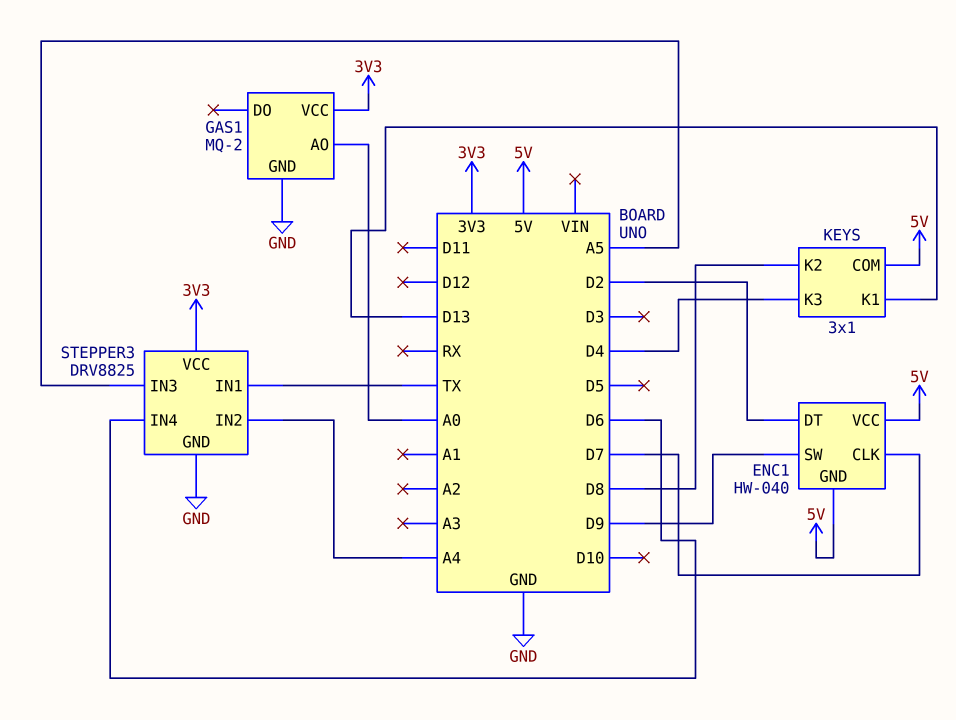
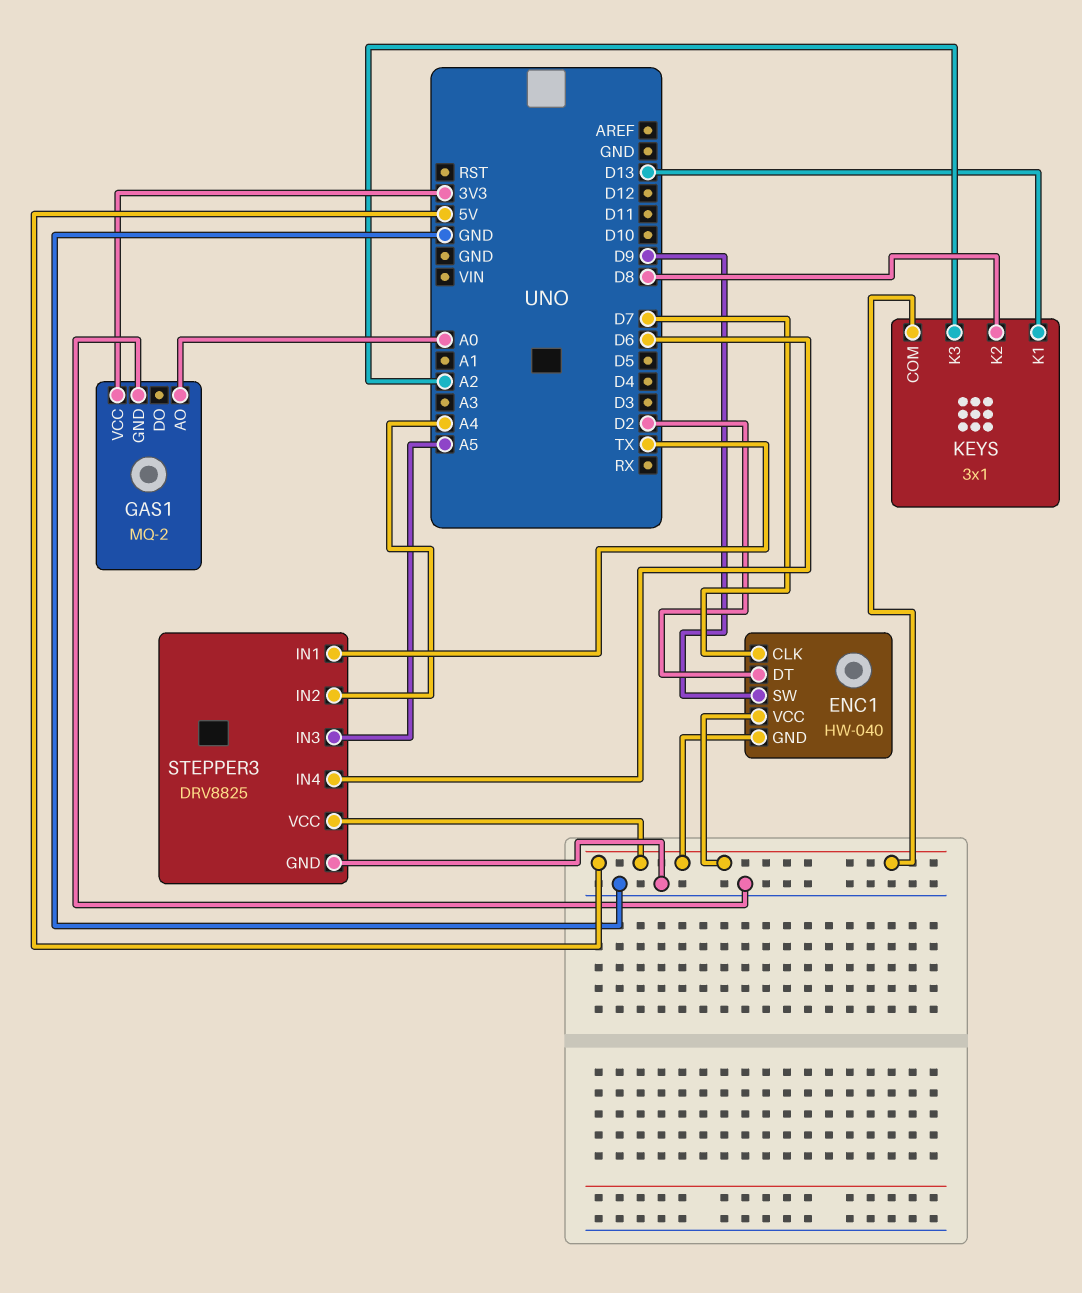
KEYS pin K3: D4 -> A2
STEPPER3 pin VCC: 3V3 -> 5V

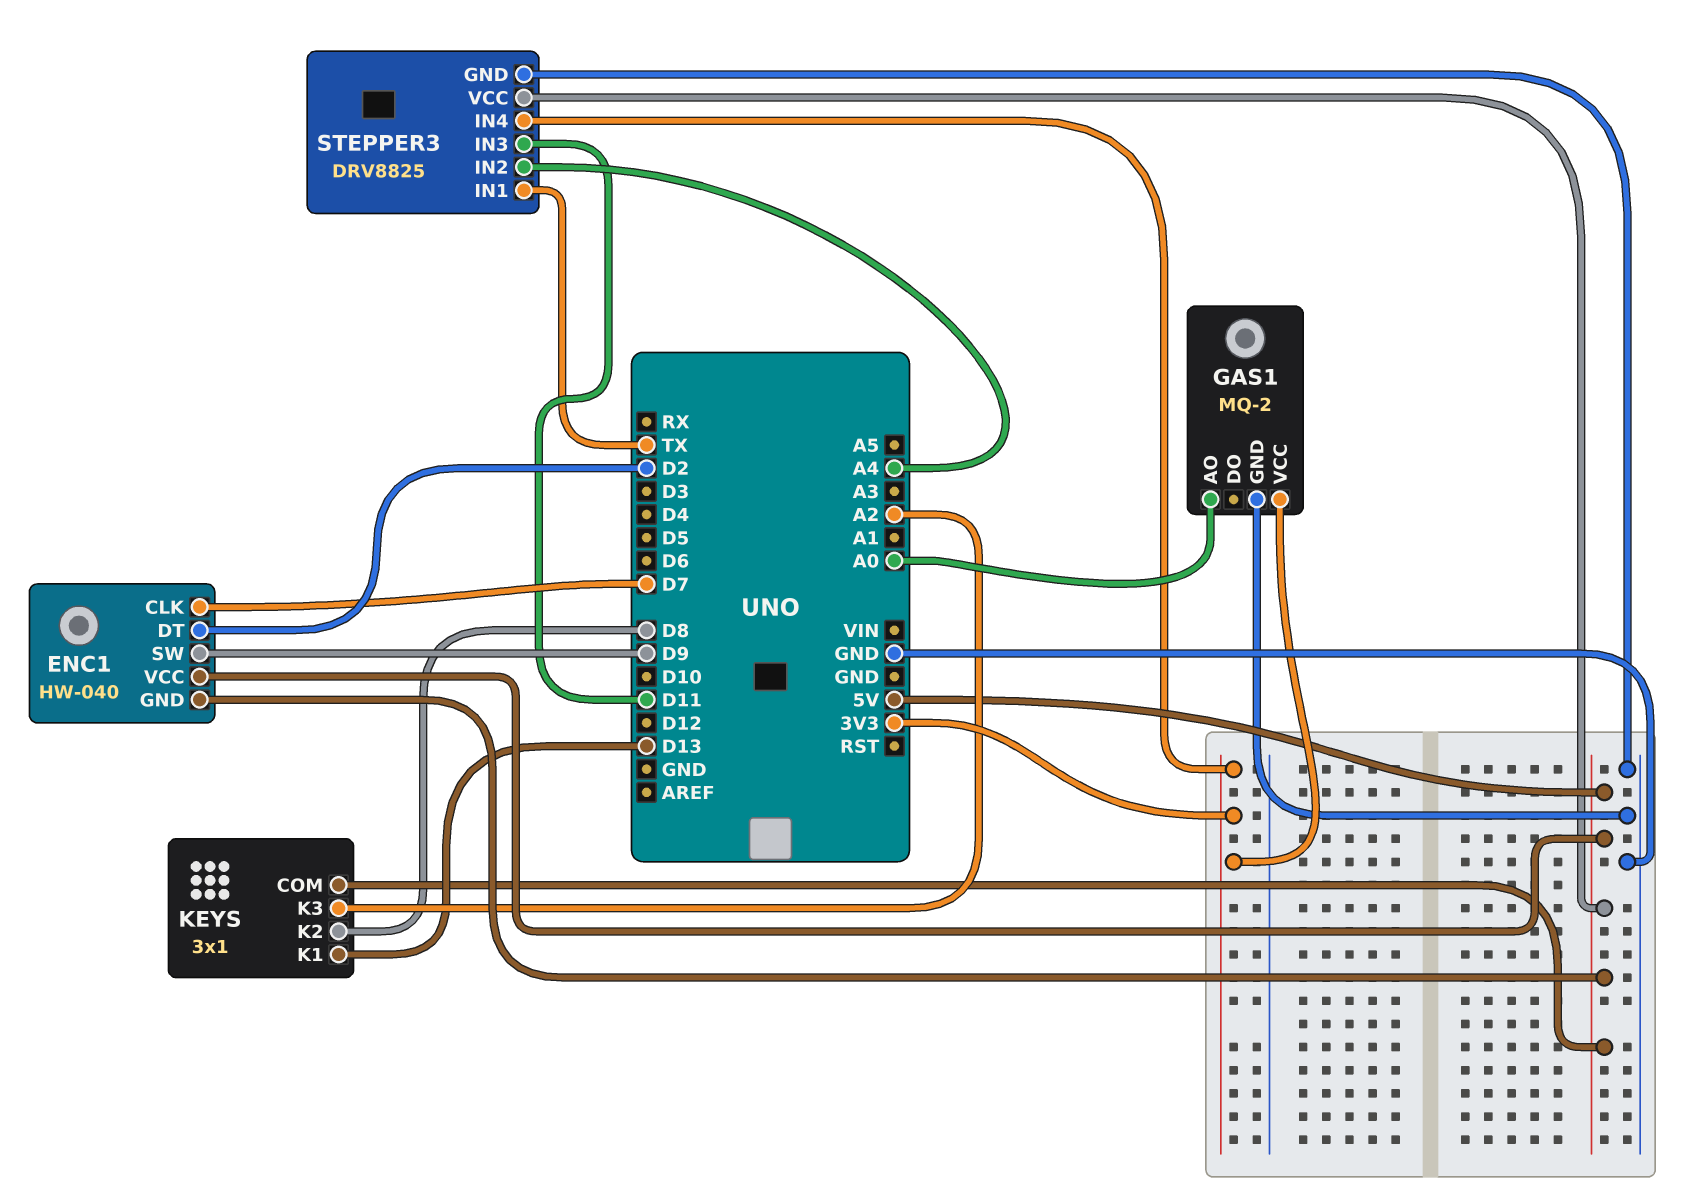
STEPPER3 pin IN3: A5 -> D11
STEPPER3 pin IN4: D6 -> 3V3

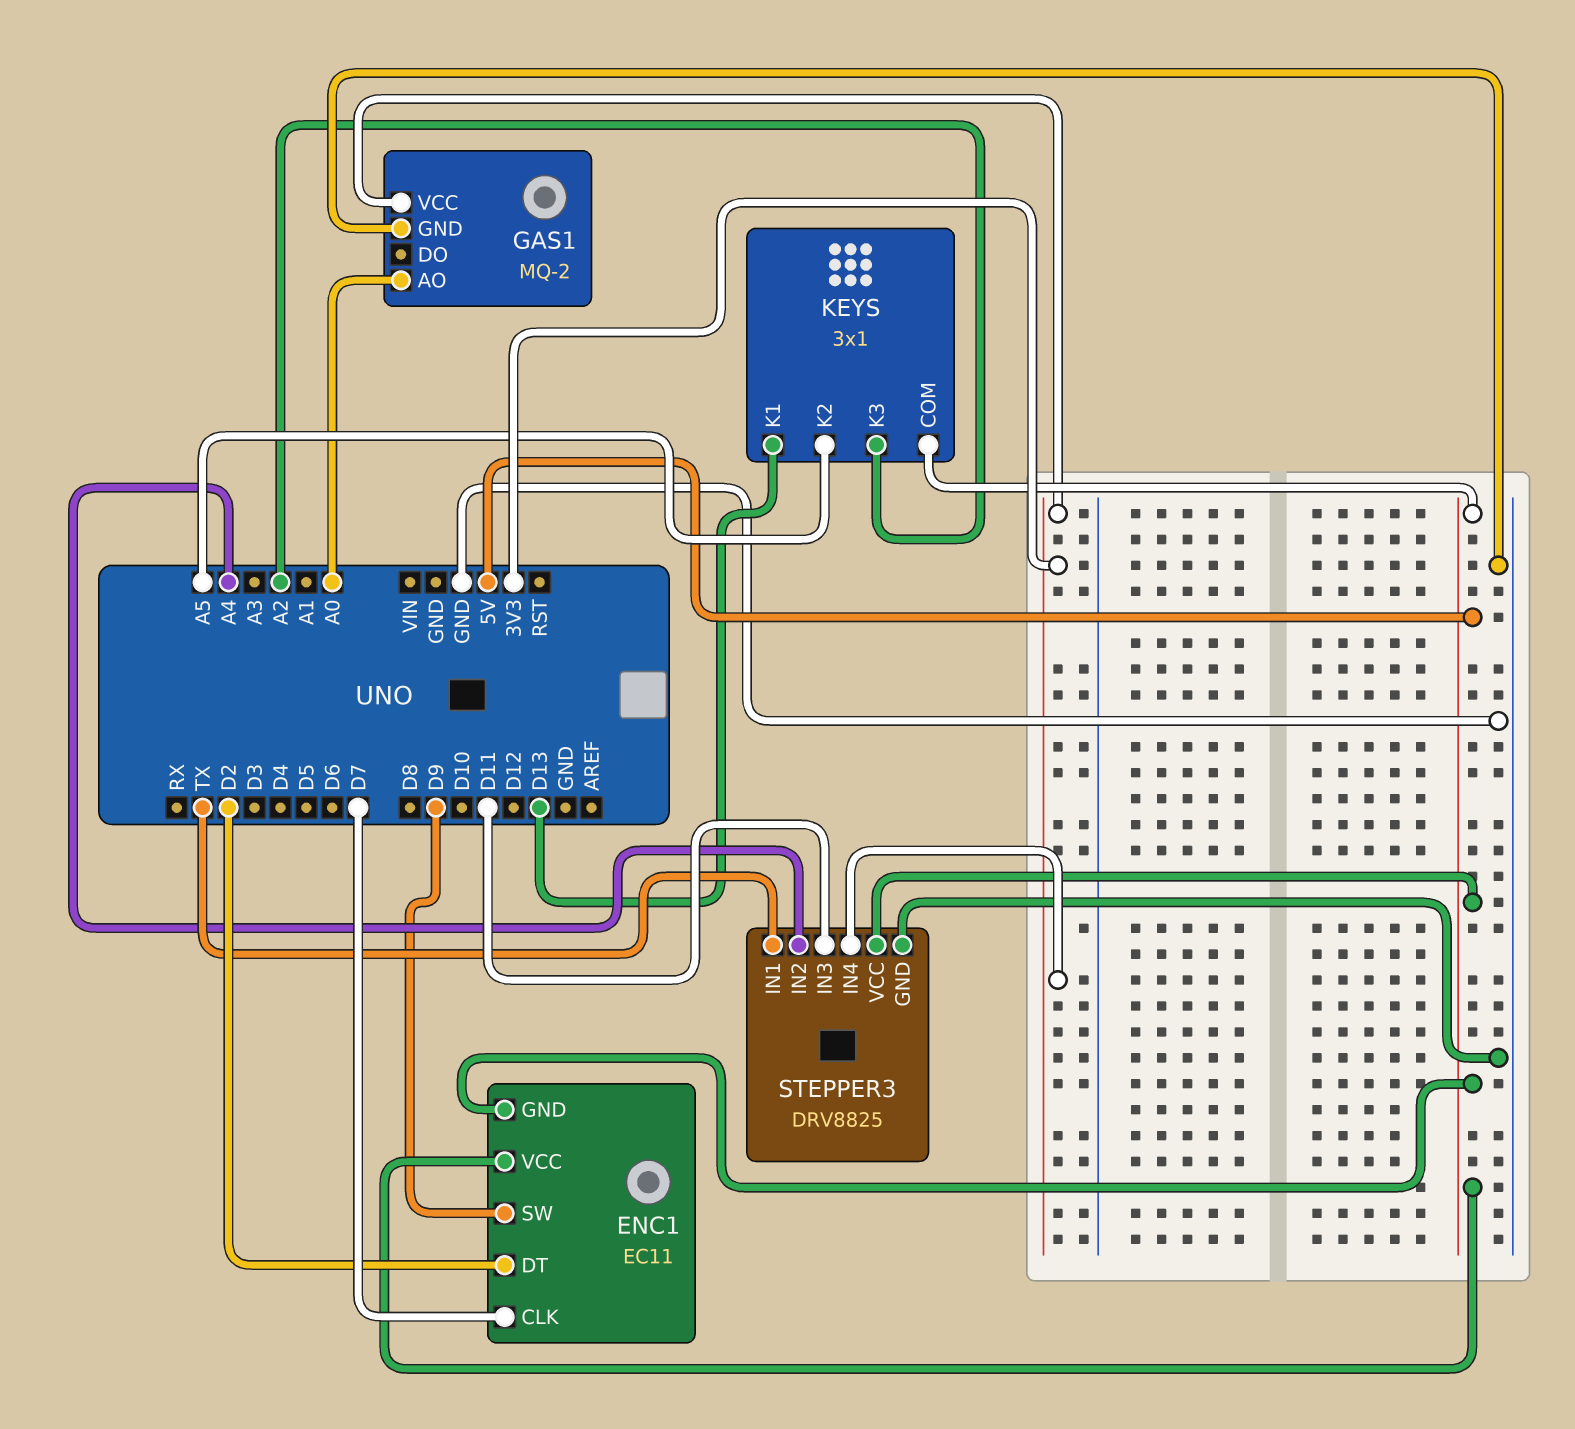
ENC1: HW-040 -> EC11
KEYS pin K2: D8 -> A5

